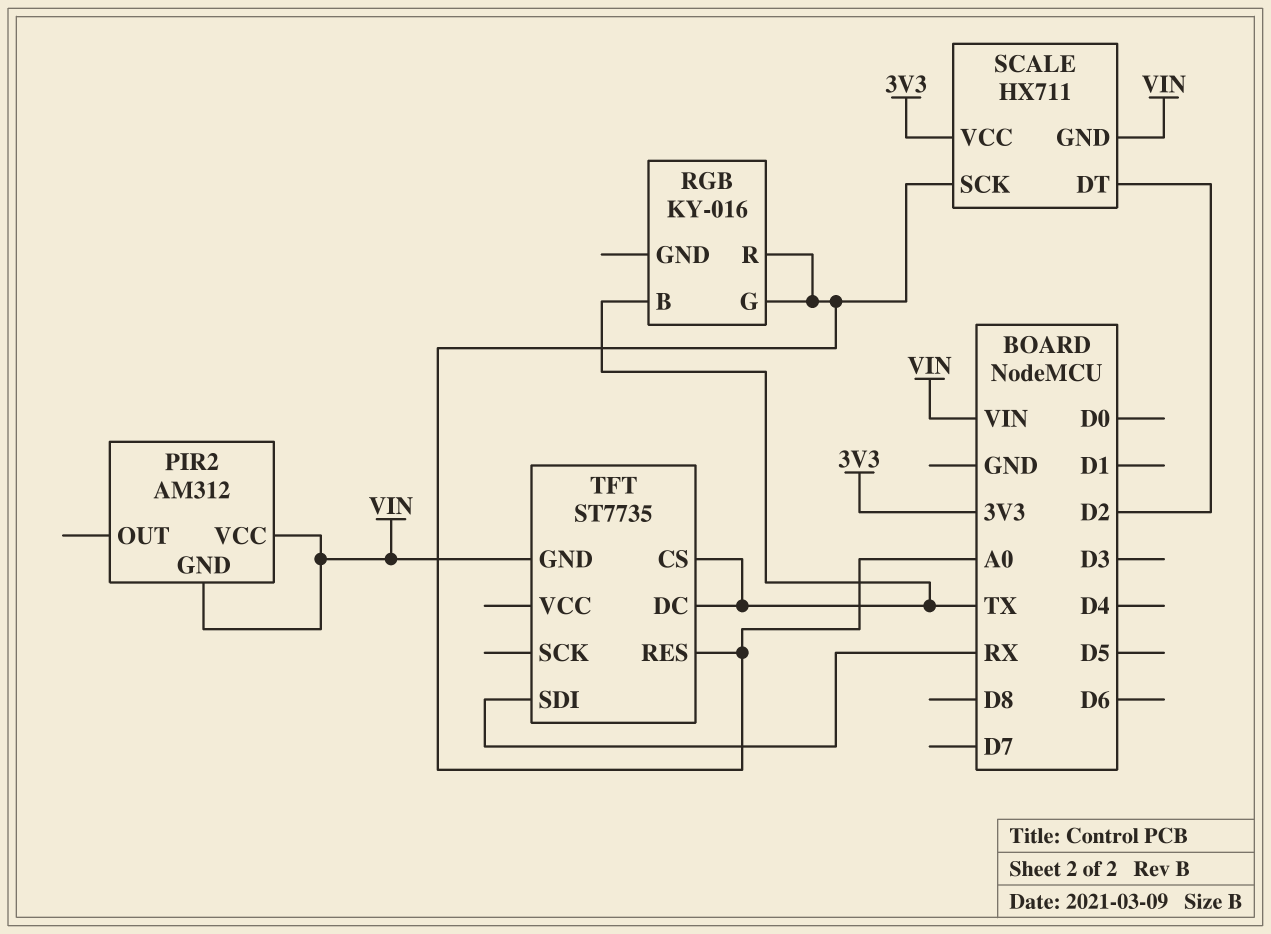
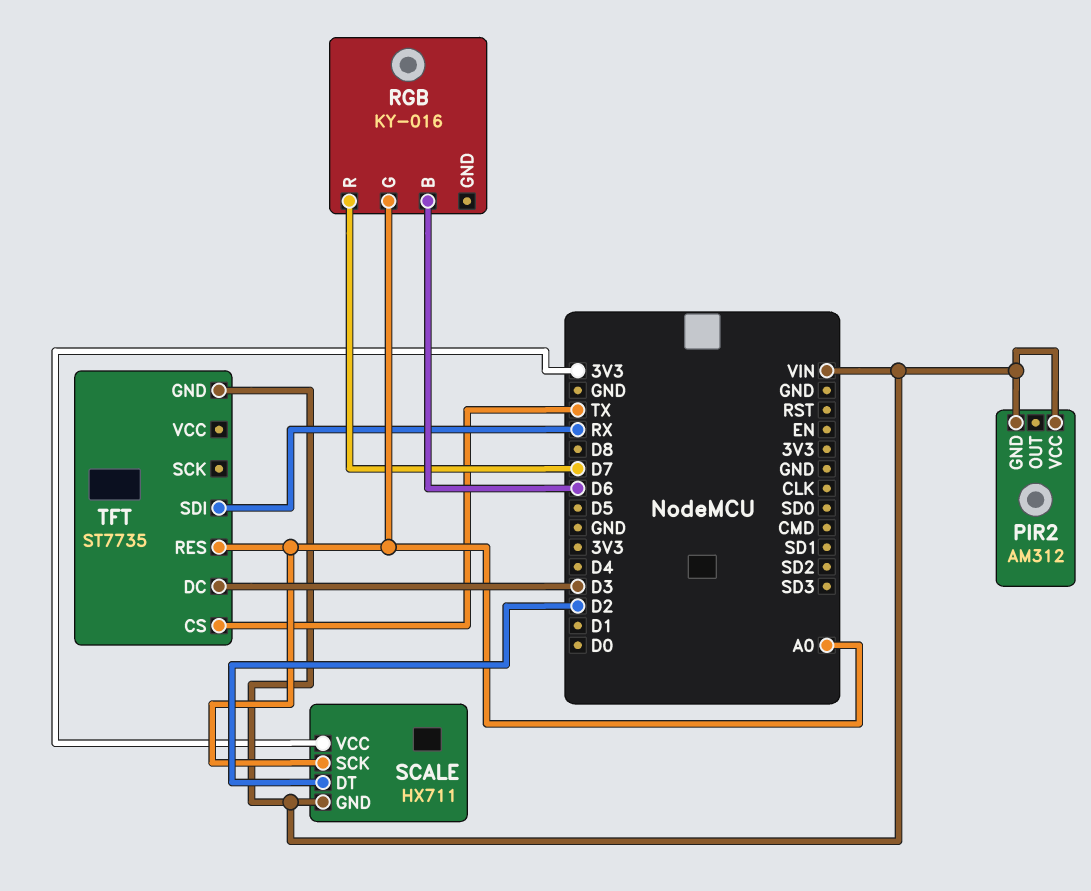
RGB pin B: TX -> D6
RGB pin R: A0 -> D7
TFT pin DC: TX -> D3

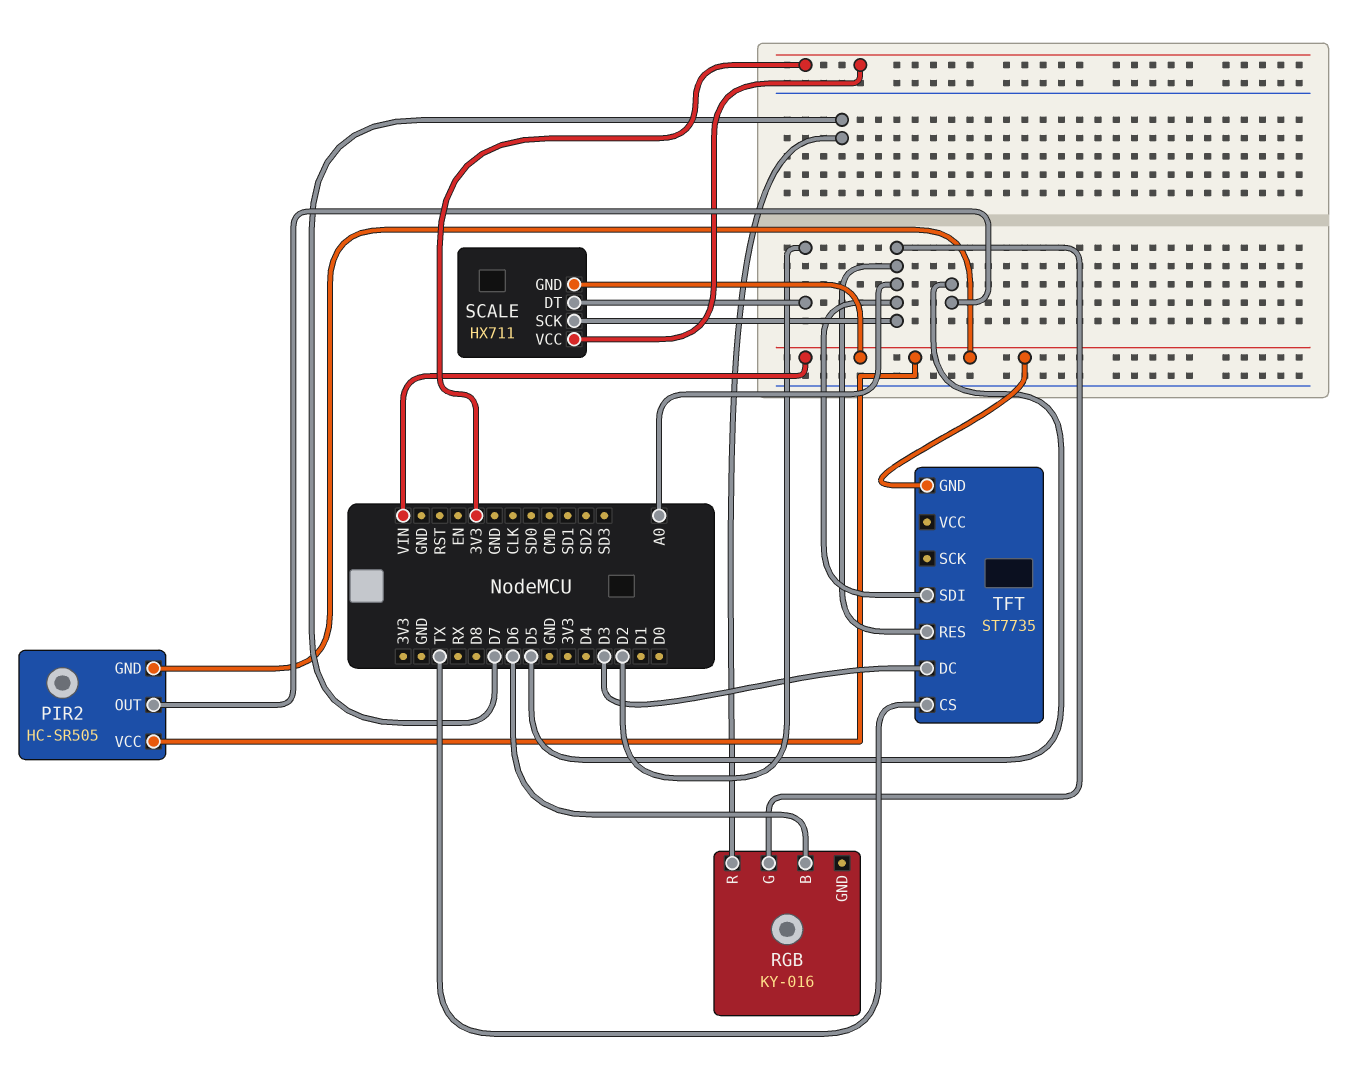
PIR2: AM312 -> HC-SR505
PIR2 pin OUT: none -> D5
TFT pin SDI: RX -> A0

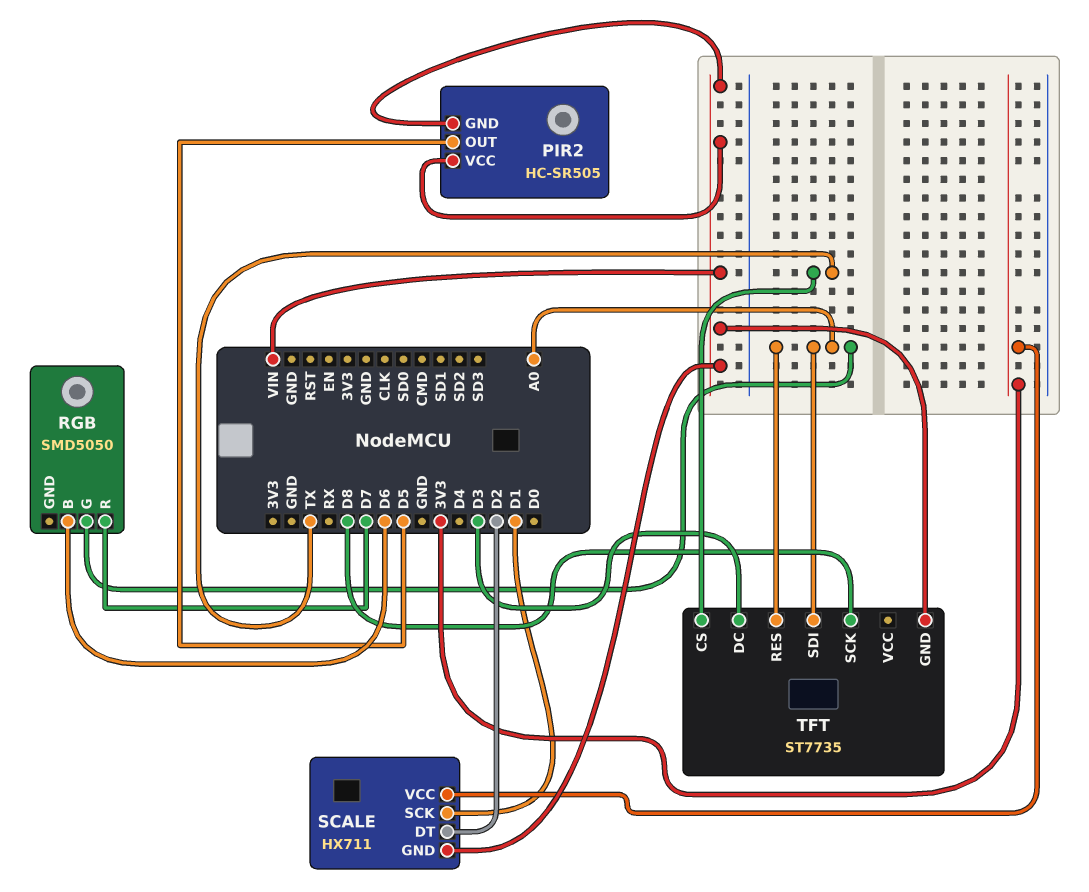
RGB: KY-016 -> SMD5050
SCALE pin SCK: A0 -> D1
TFT pin SCK: none -> D8

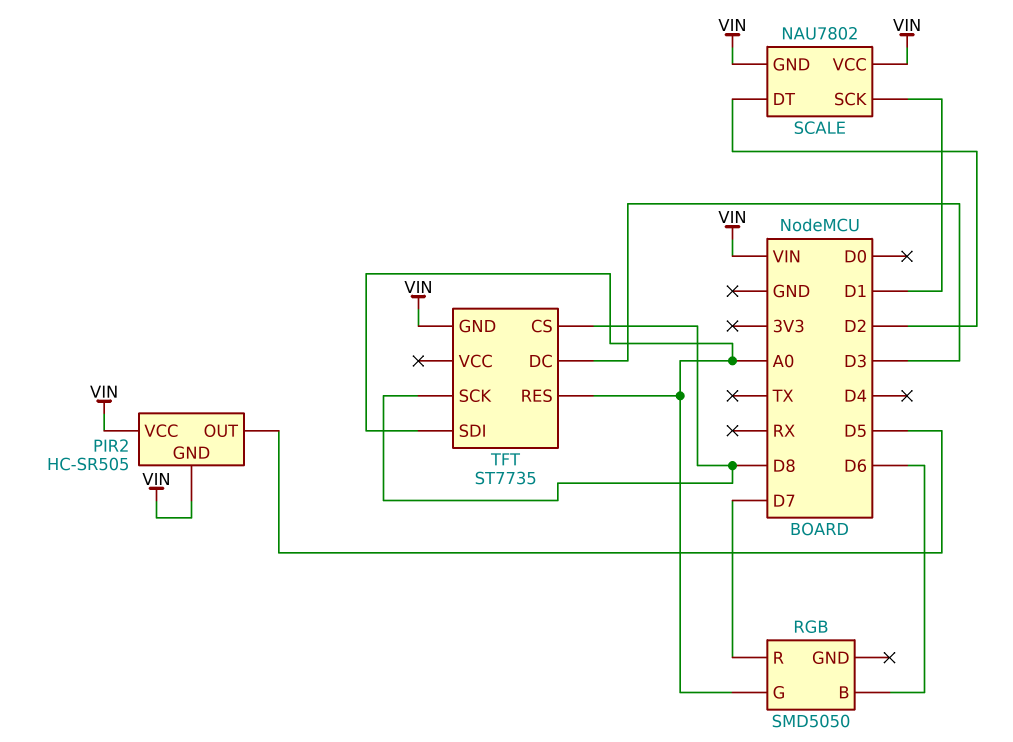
SCALE: HX711 -> NAU7802
SCALE pin VCC: 3V3 -> VIN
TFT pin CS: TX -> D8

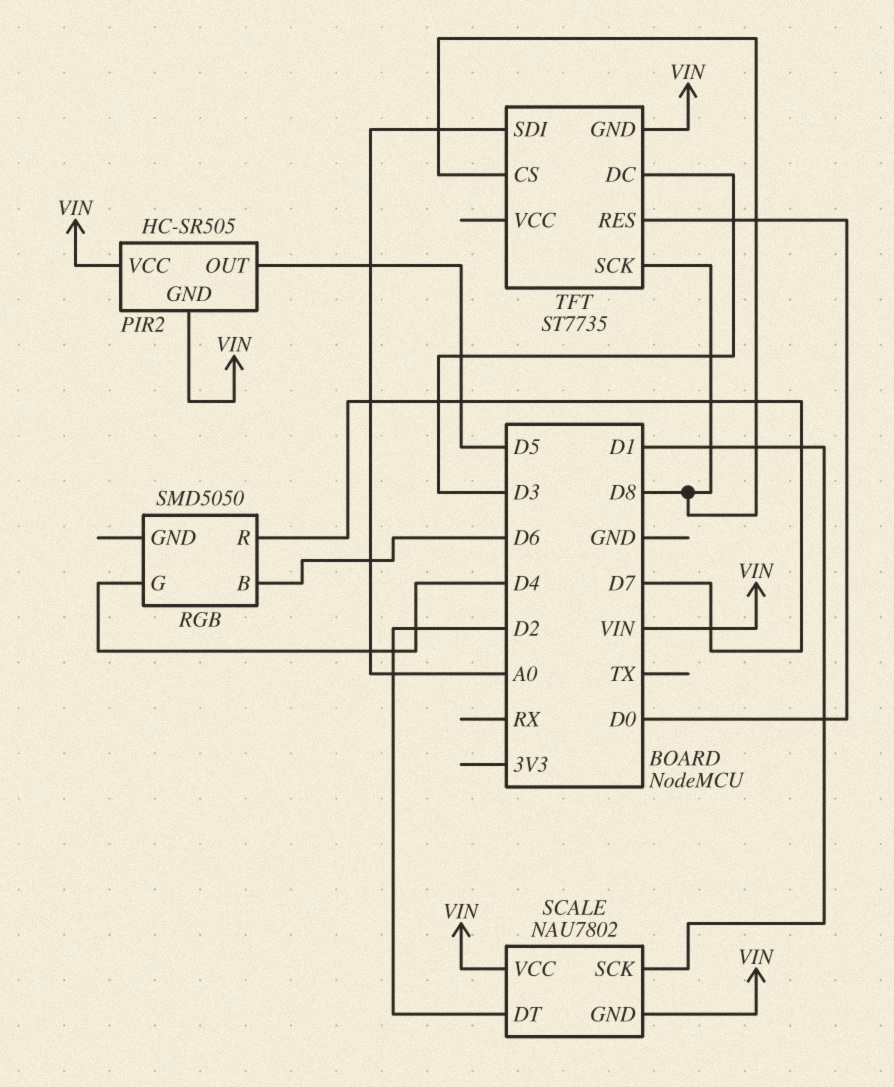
RGB pin G: A0 -> D4
TFT pin RES: A0 -> D0

